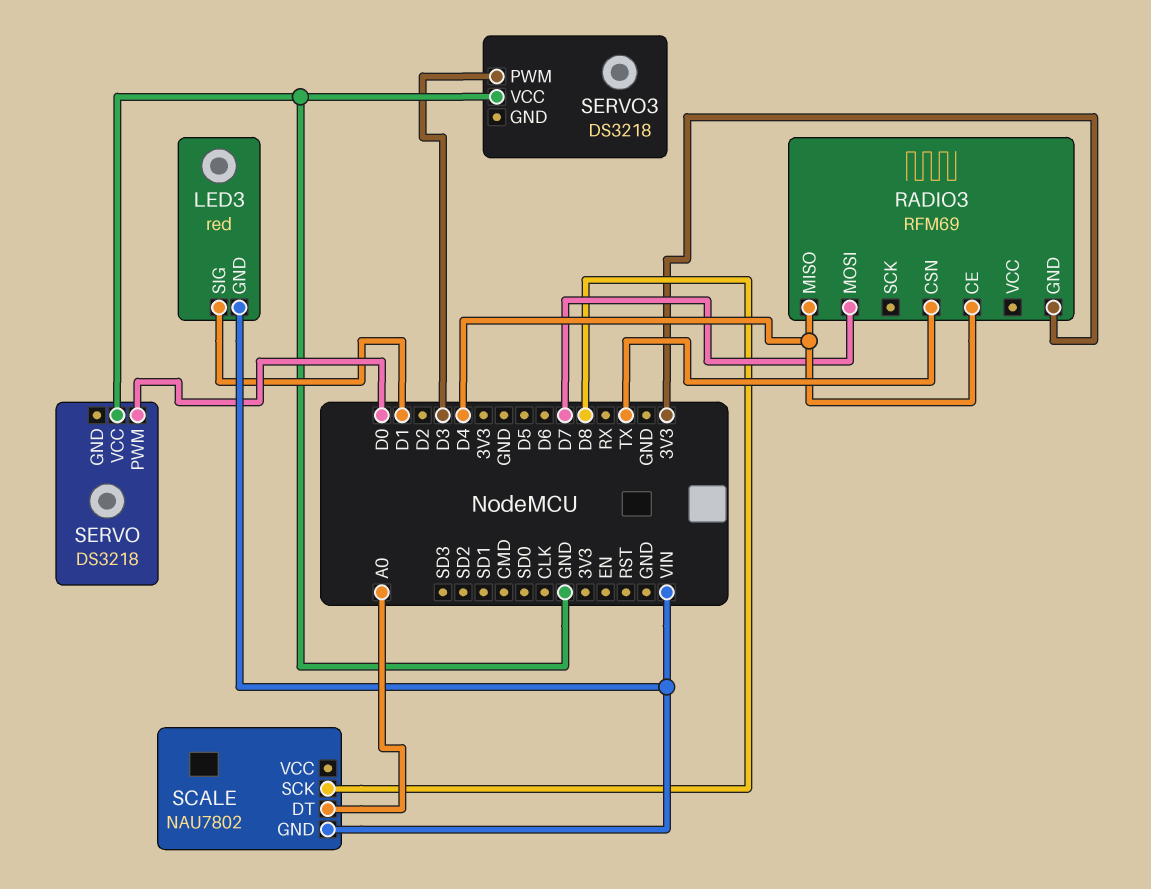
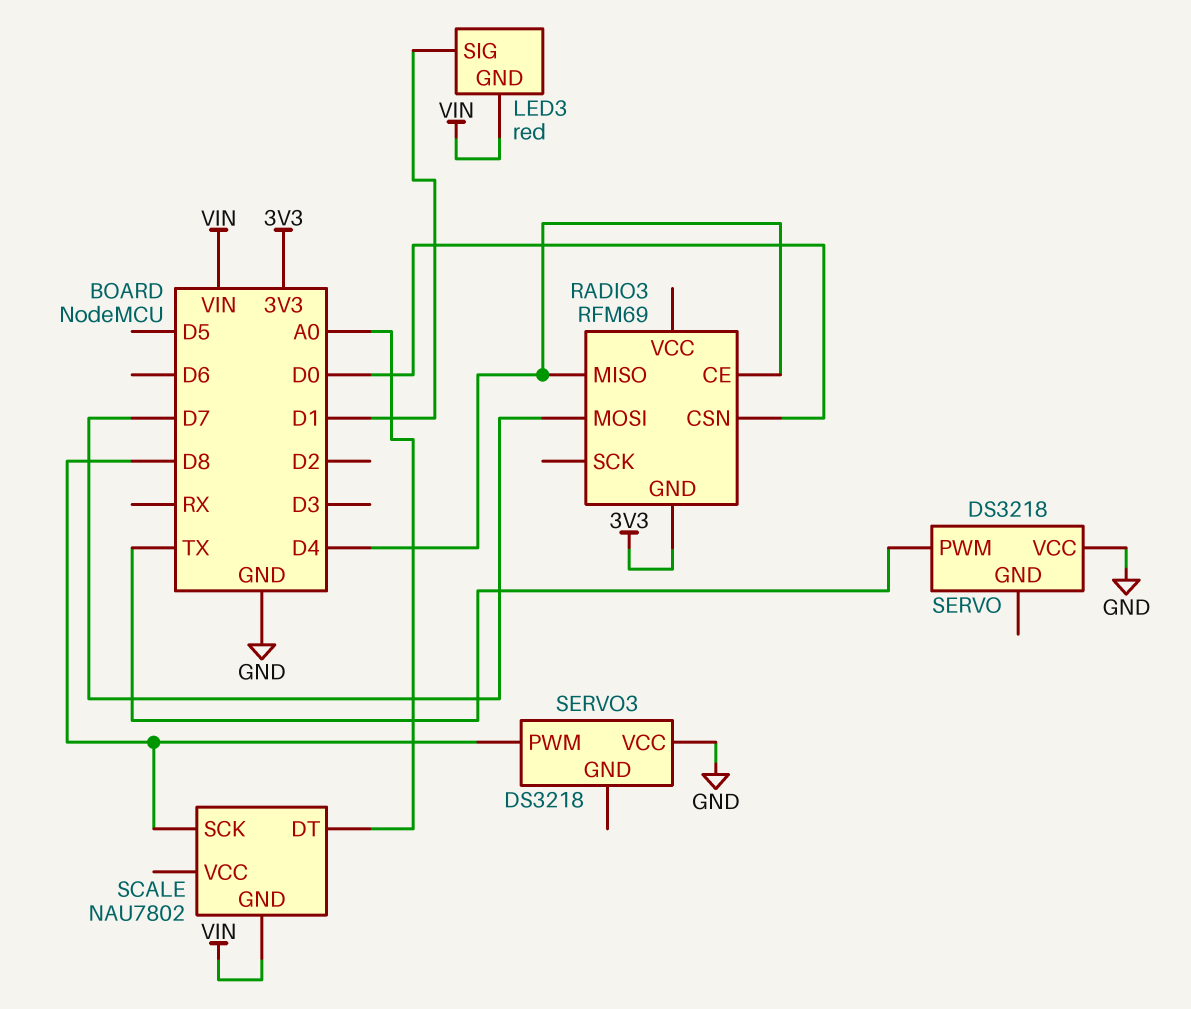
RADIO3 pin CSN: TX -> D0
SERVO pin PWM: D0 -> TX
SERVO3 pin PWM: D3 -> D8

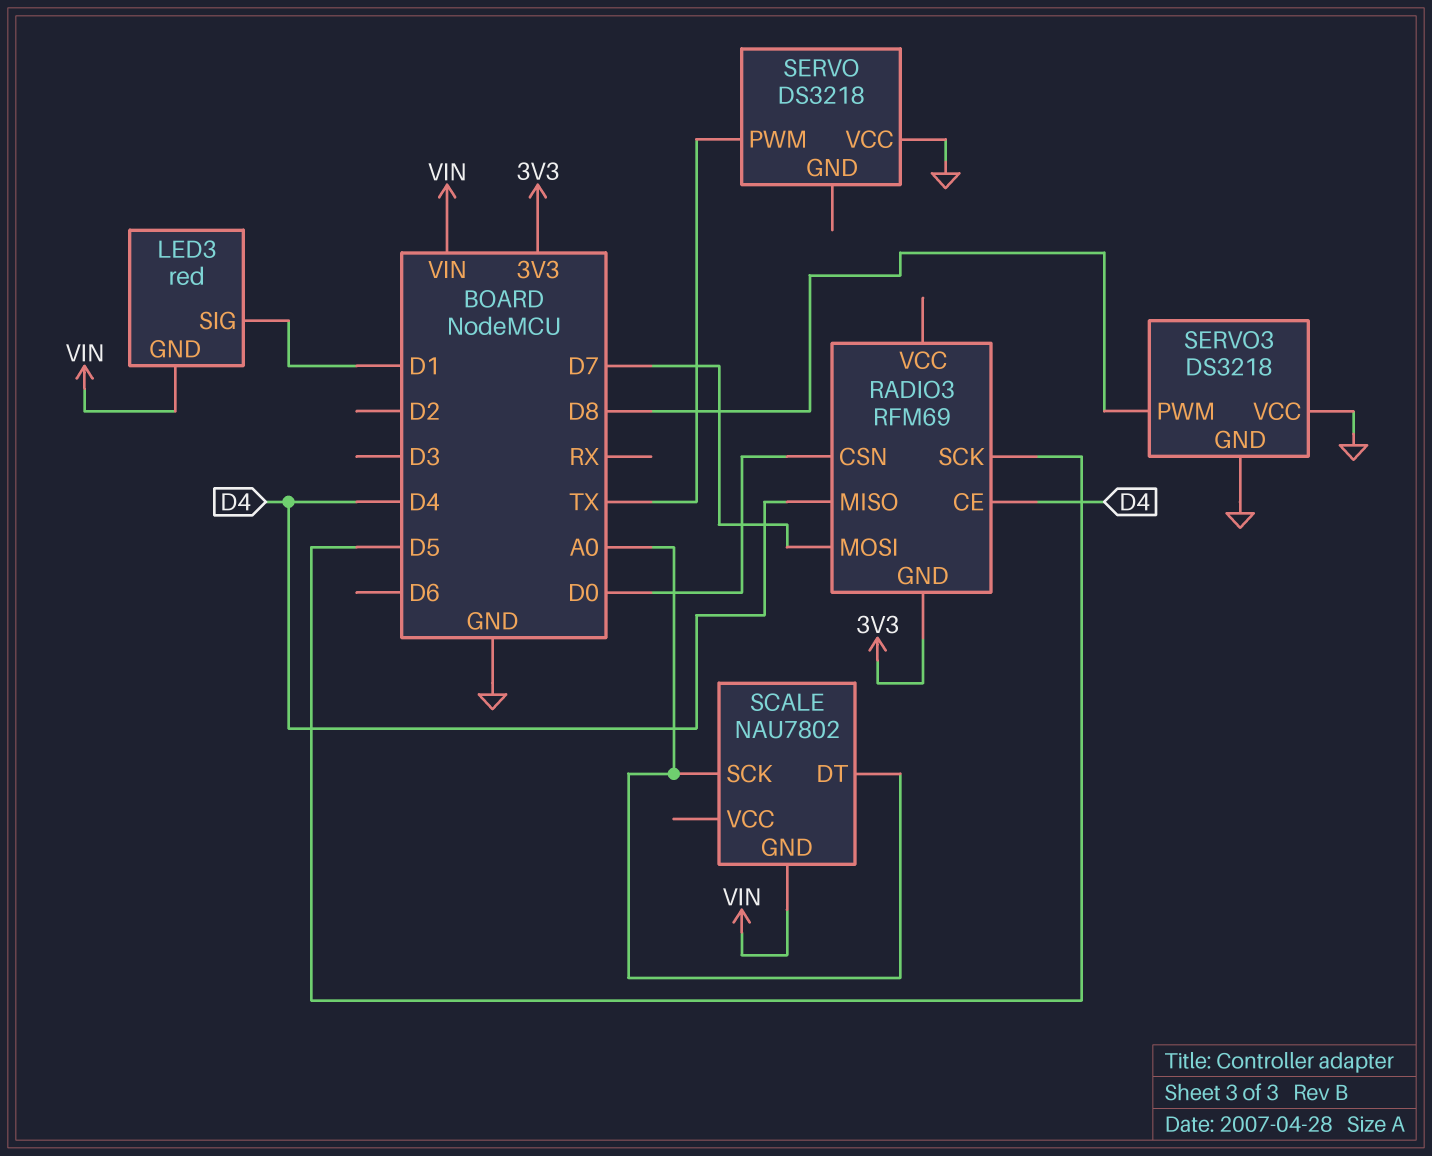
RADIO3 pin SCK: none -> D5
SCALE pin SCK: D8 -> A0
SERVO3 pin GND: none -> GND

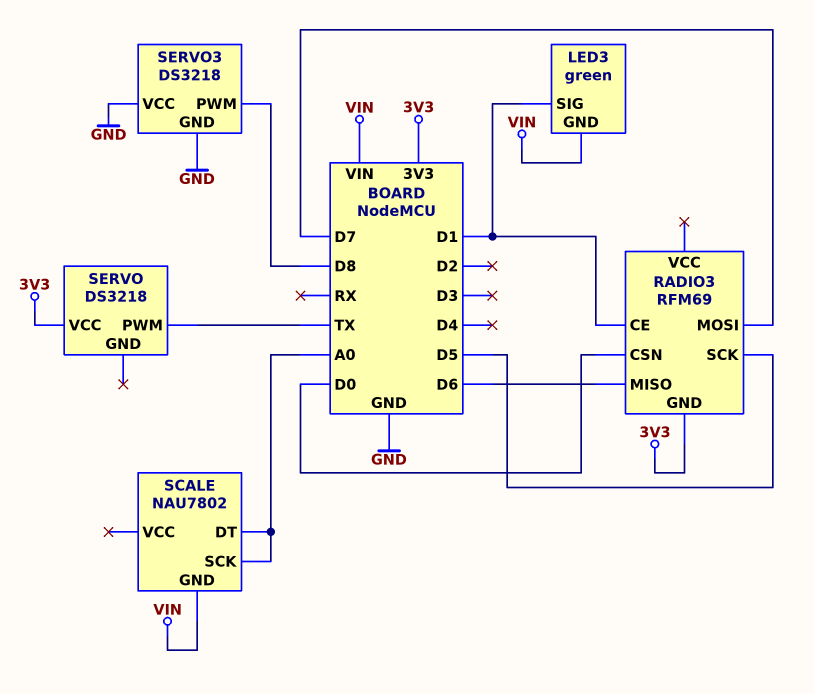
LED3: red -> green
RADIO3 pin CE: D4 -> D1
RADIO3 pin MISO: D4 -> D6
SERVO pin VCC: GND -> 3V3

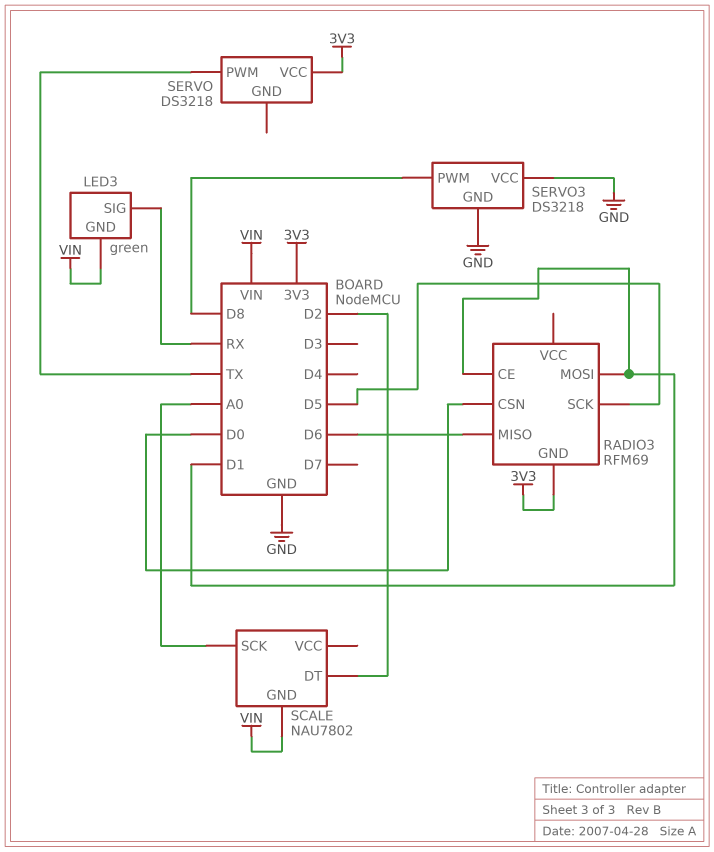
LED3 pin SIG: D1 -> RX
RADIO3 pin MOSI: D7 -> D1
SCALE pin DT: A0 -> D2

